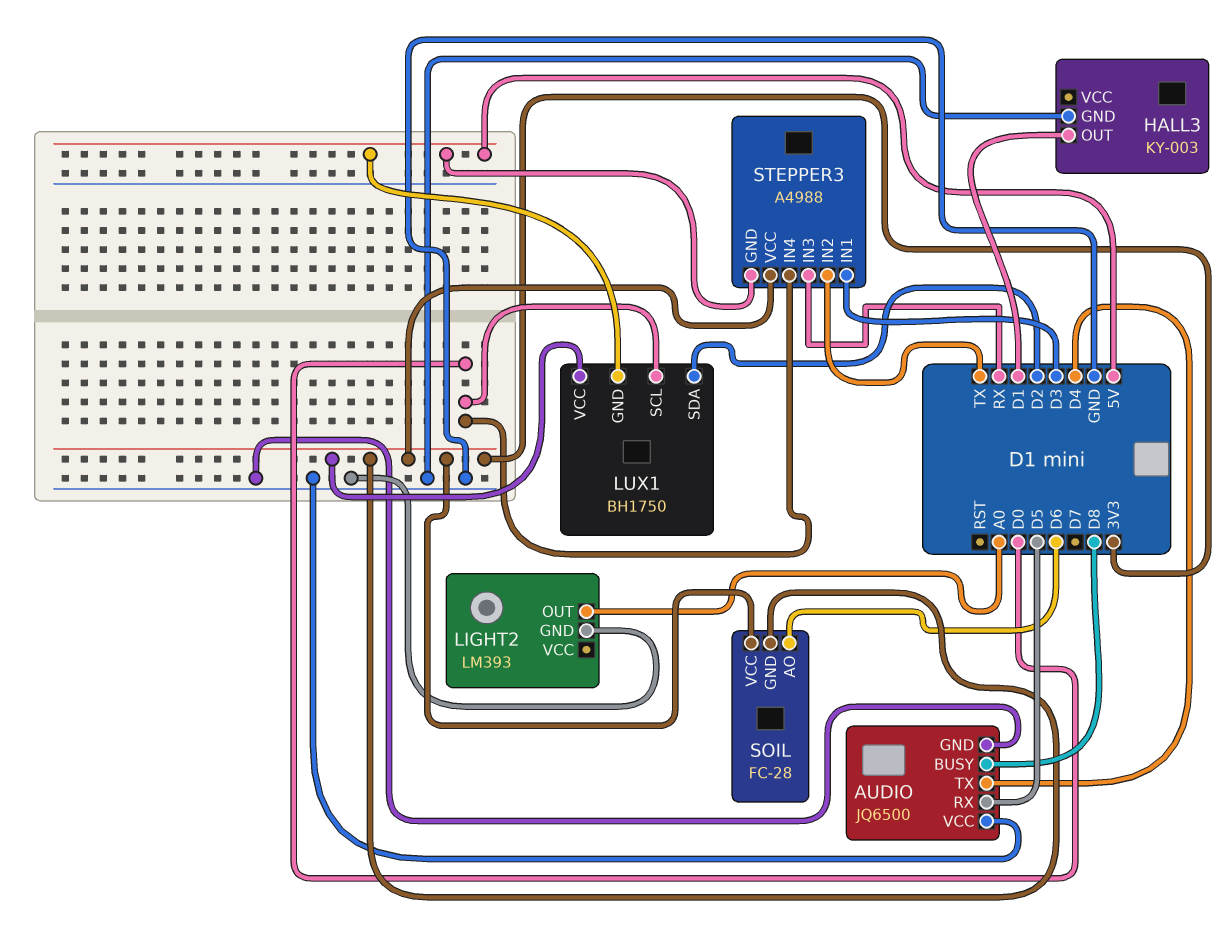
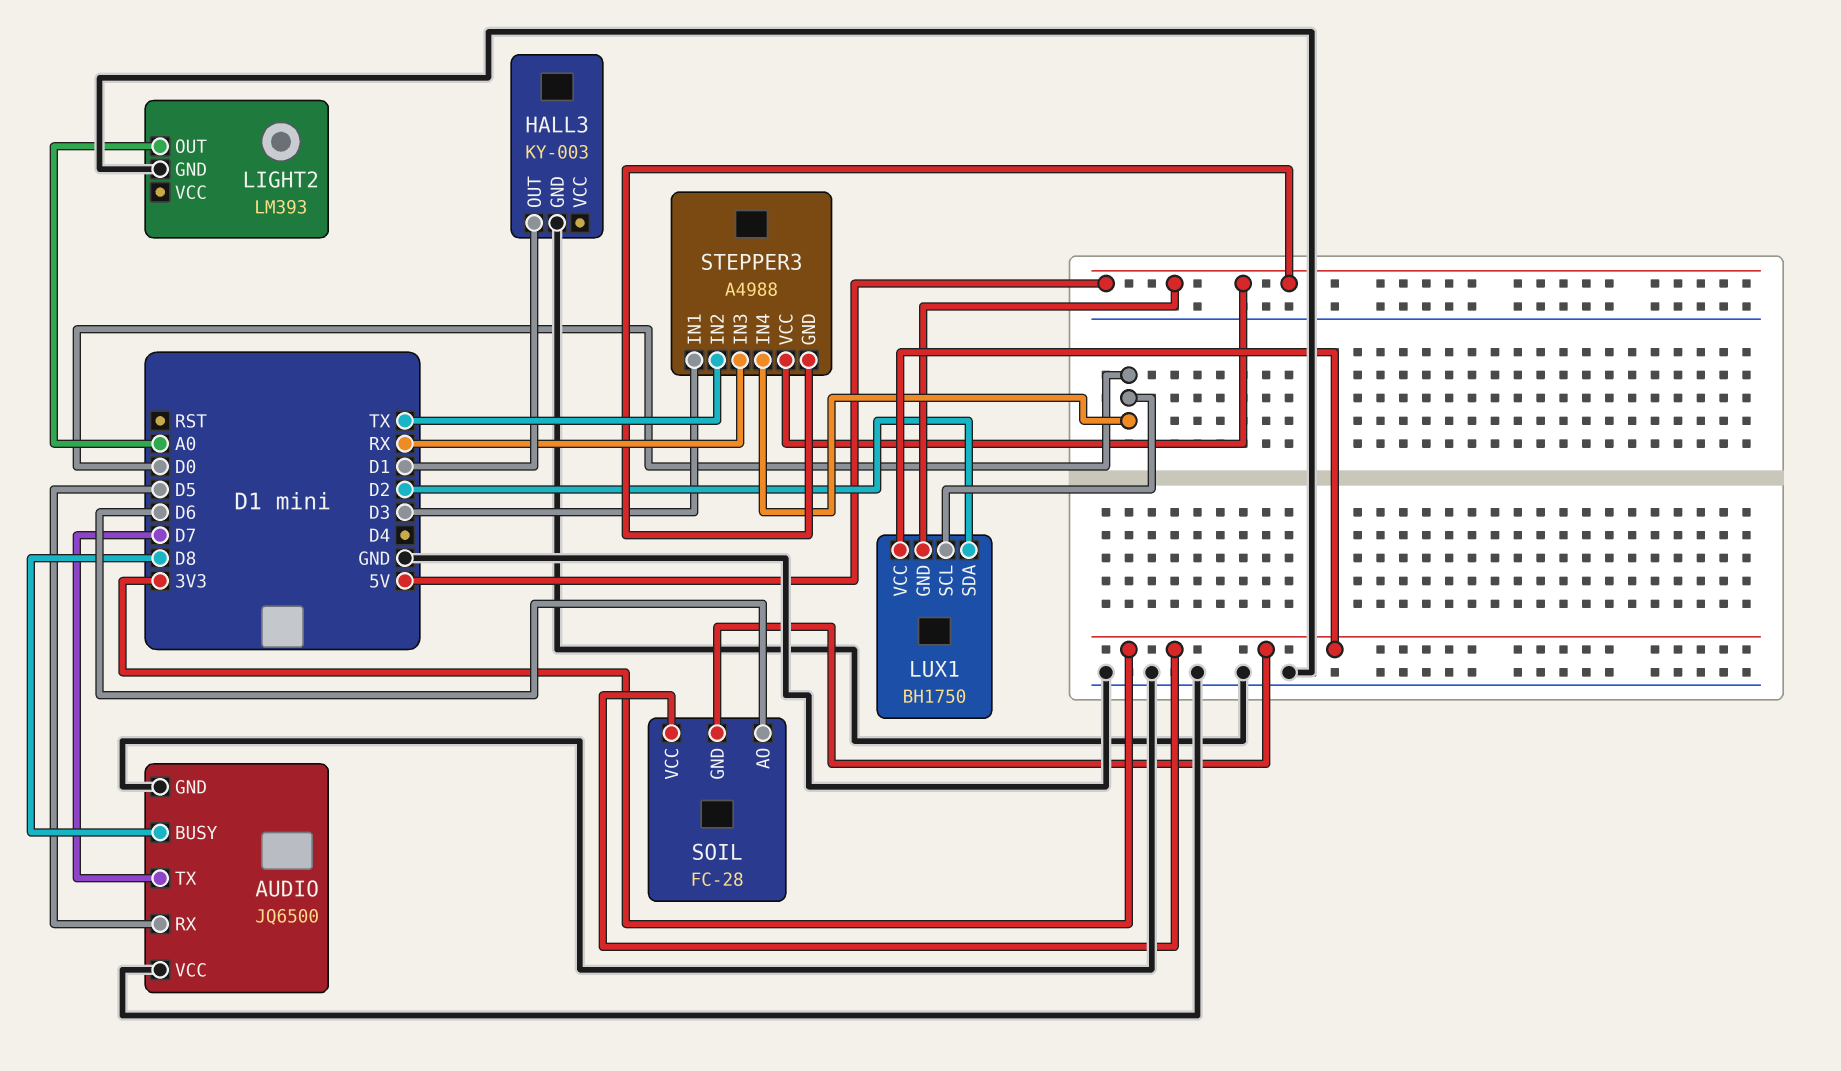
AUDIO pin TX: D4 -> D7
STEPPER3 pin VCC: 3V3 -> 5V

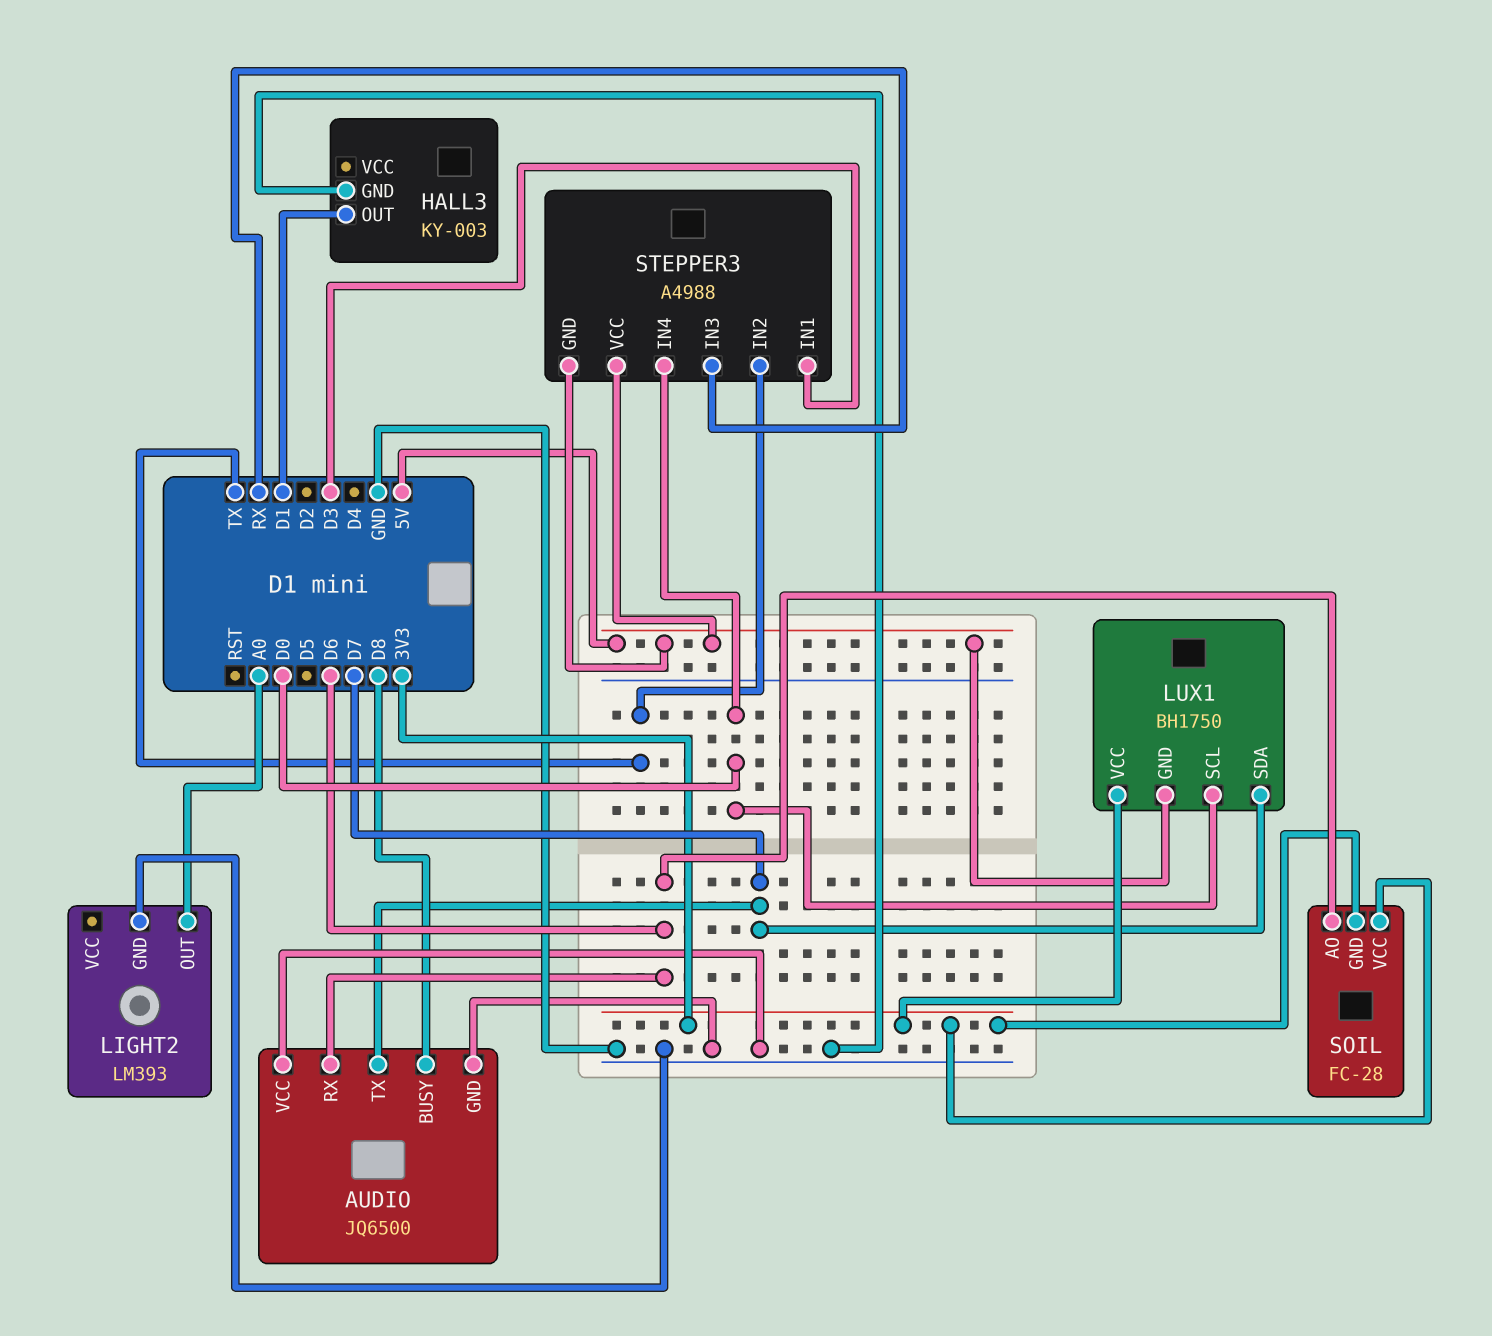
AUDIO pin RX: D5 -> D6
LUX1 pin SDA: D2 -> D7

